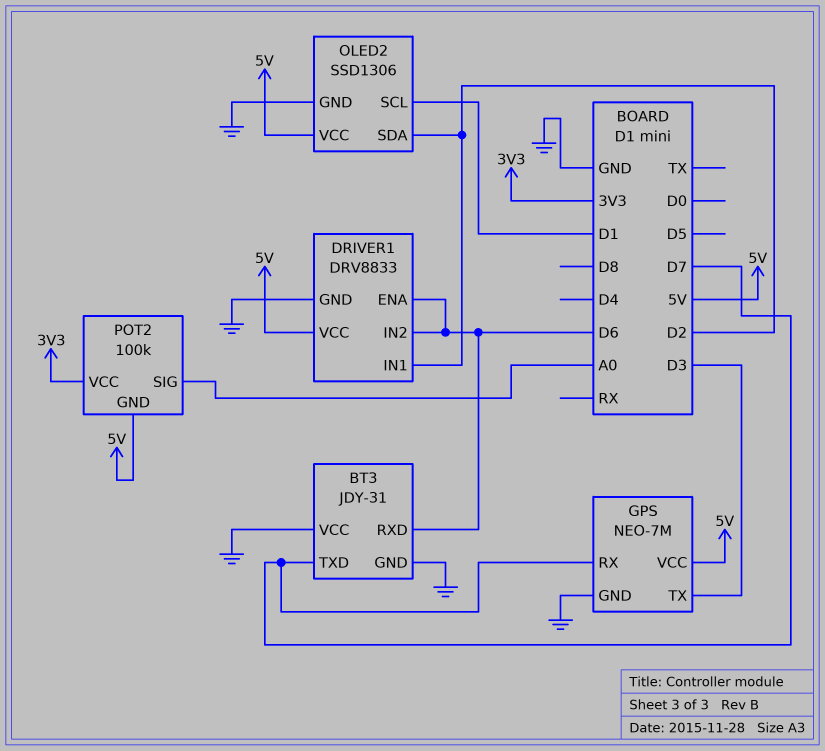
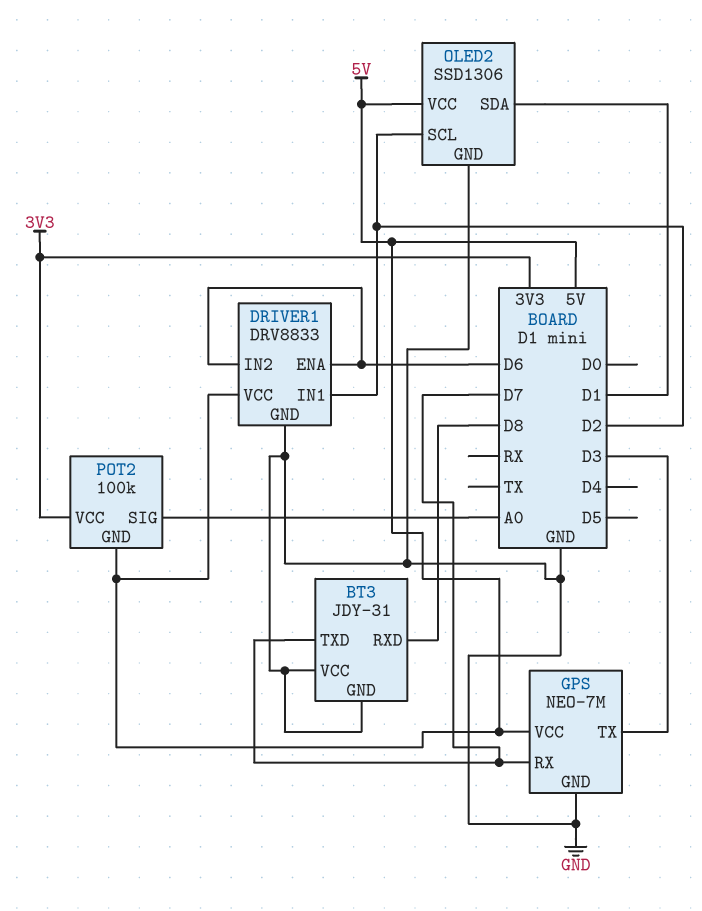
BT3 pin RXD: D6 -> D8
OLED2 pin SCL: D1 -> D2
OLED2 pin SDA: D2 -> D1

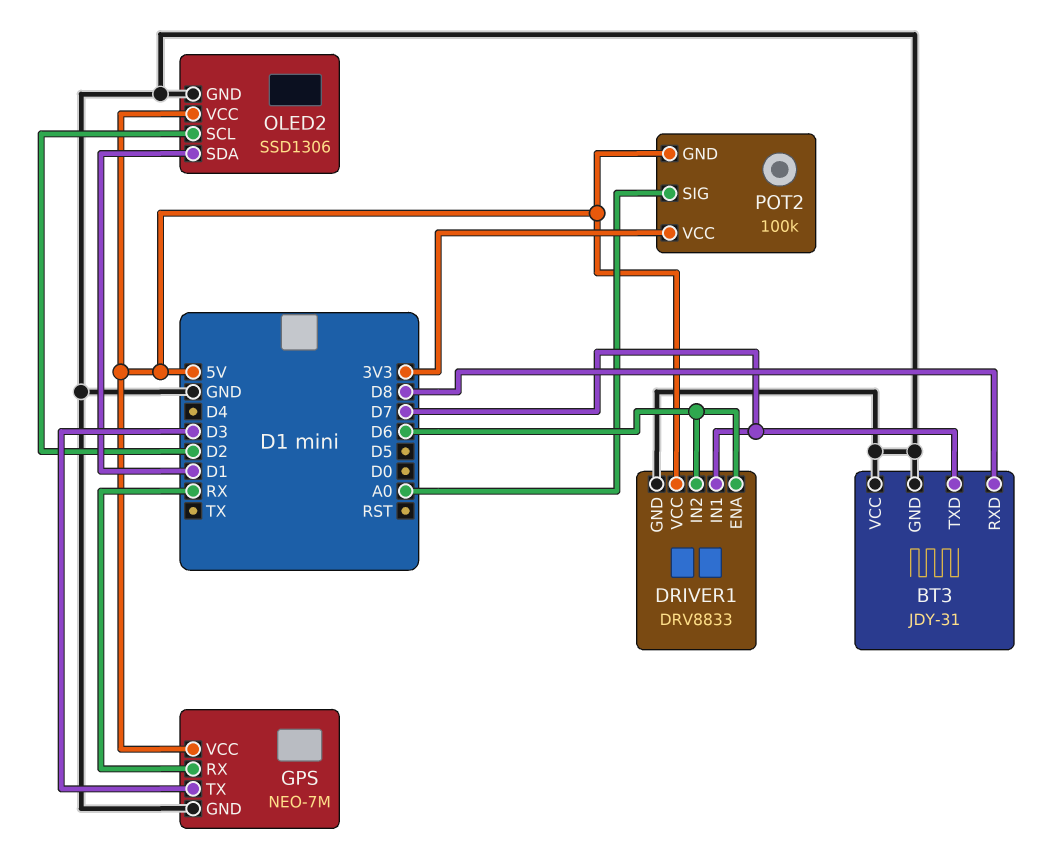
DRIVER1 pin IN1: D2 -> D7
GPS pin RX: D7 -> RX

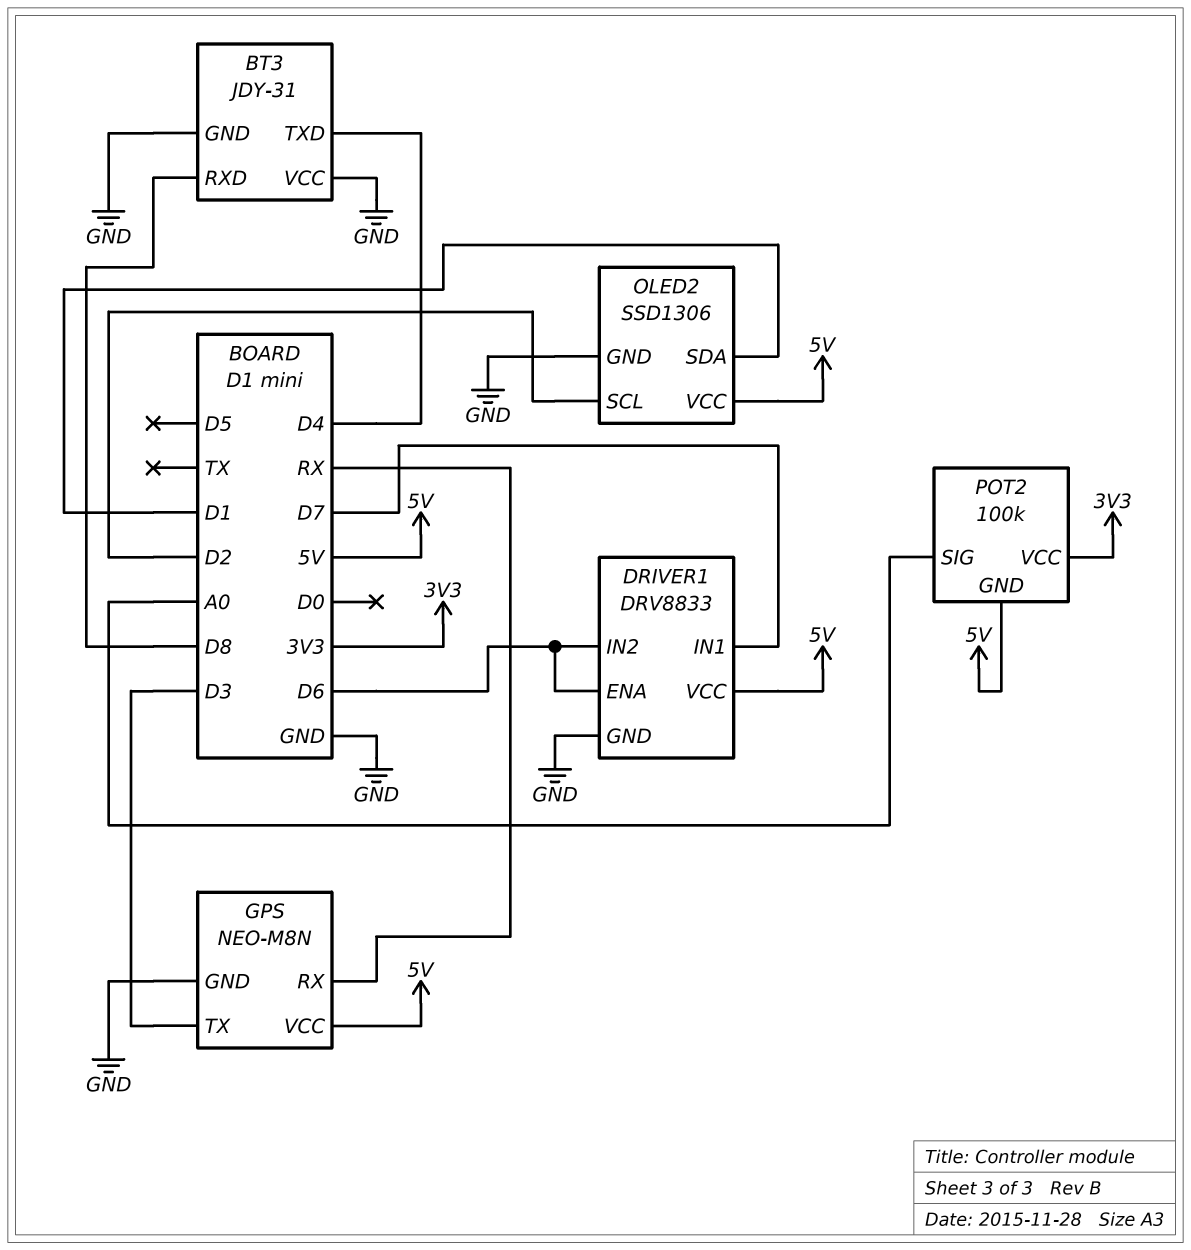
BT3 pin TXD: D7 -> D4
GPS: NEO-7M -> NEO-M8N

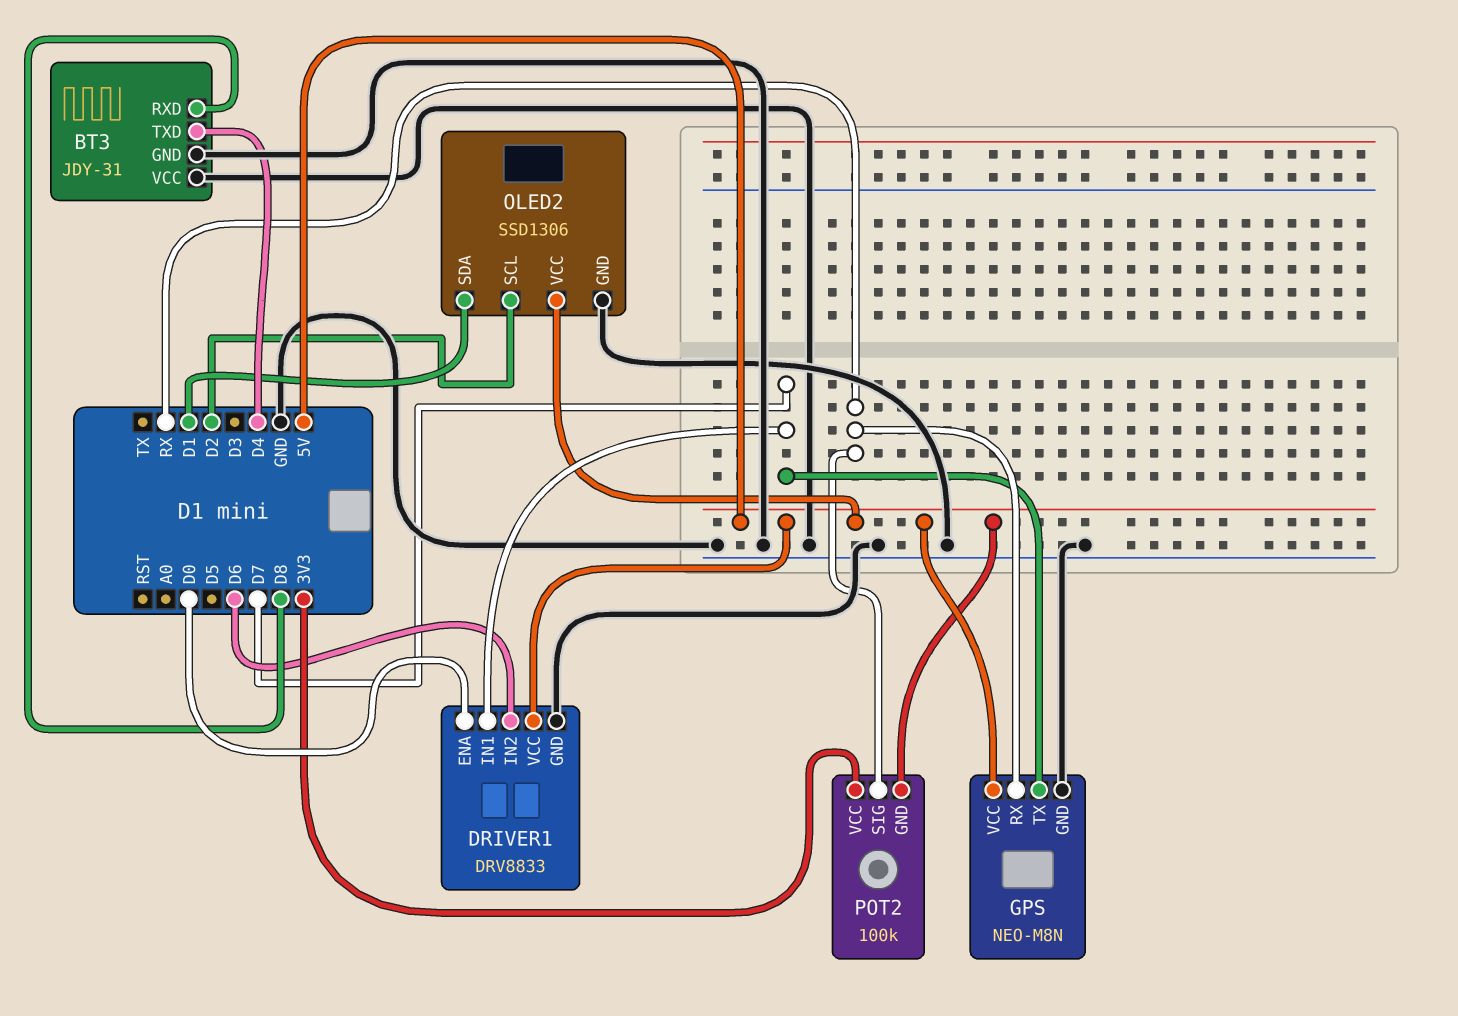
DRIVER1 pin ENA: D6 -> D0
GPS pin TX: D3 -> D7
POT2 pin SIG: A0 -> RX

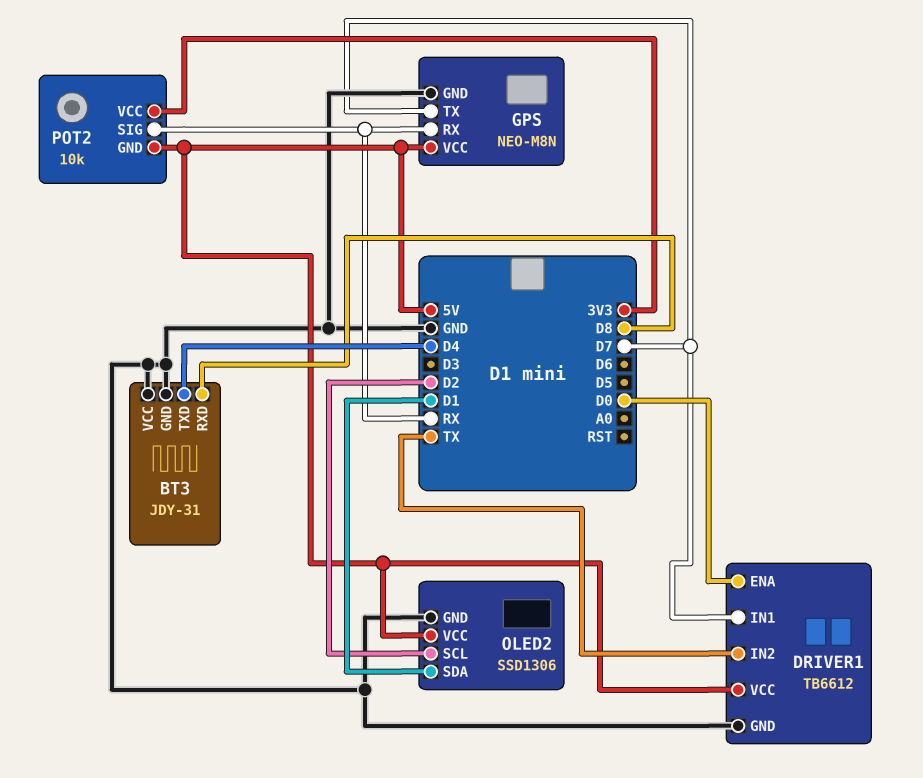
DRIVER1: DRV8833 -> TB6612
DRIVER1 pin IN2: D6 -> TX
POT2: 100k -> 10k

